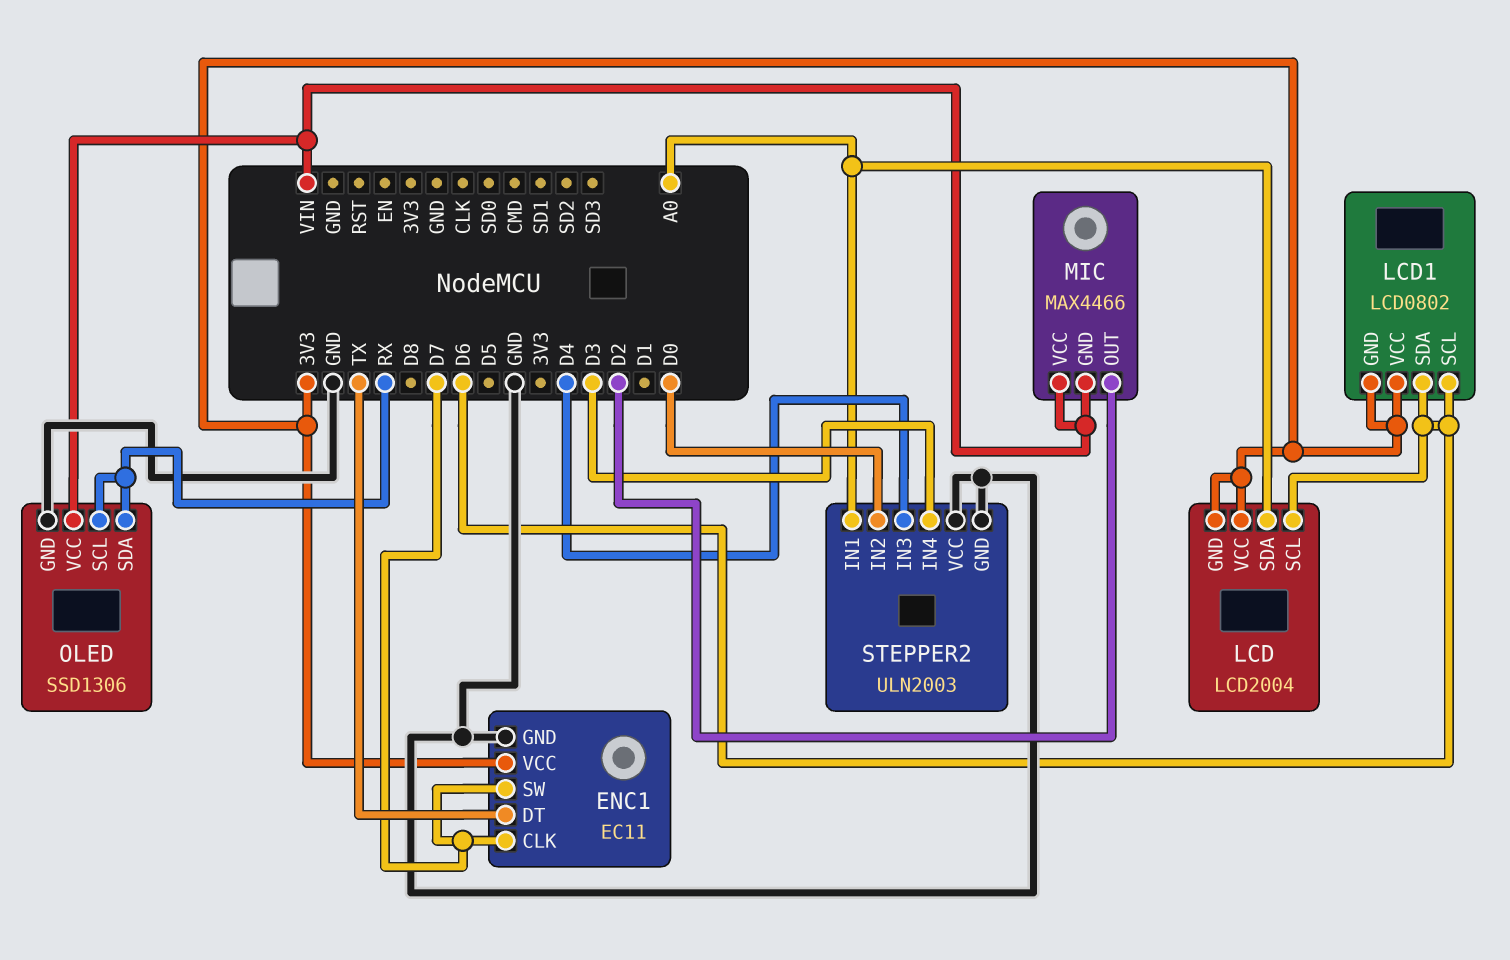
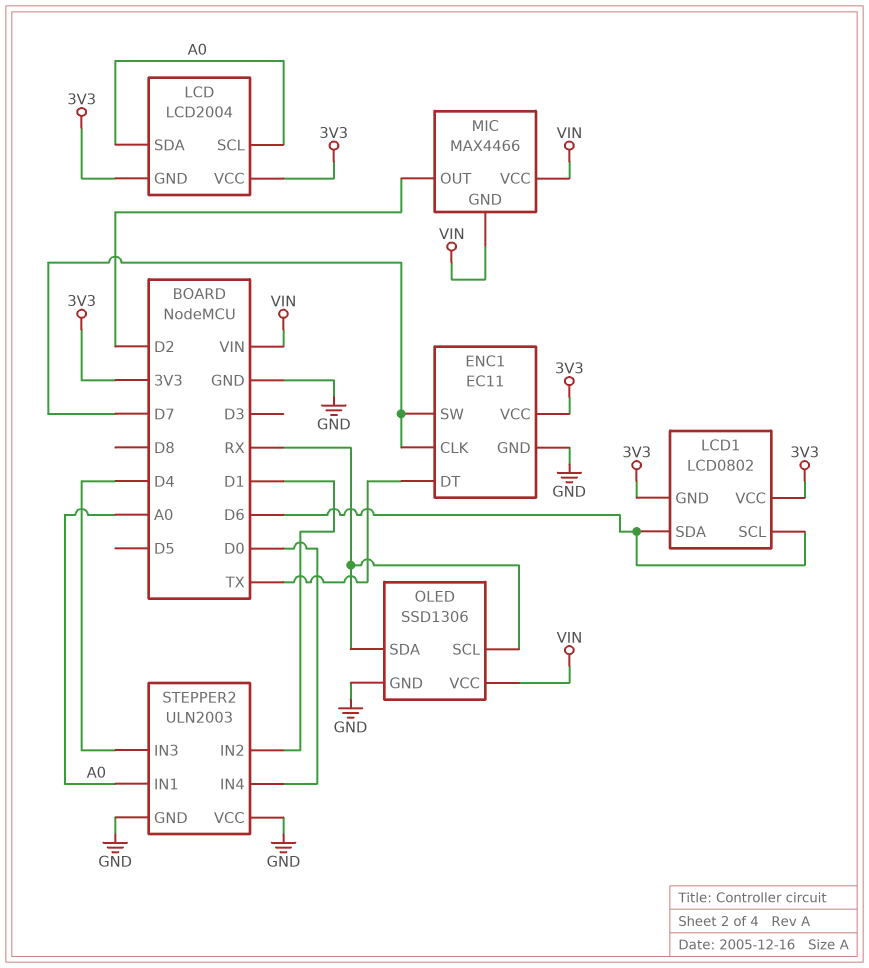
LCD pin SCL: D6 -> A0
STEPPER2 pin IN2: D0 -> D1
STEPPER2 pin IN4: D3 -> D0

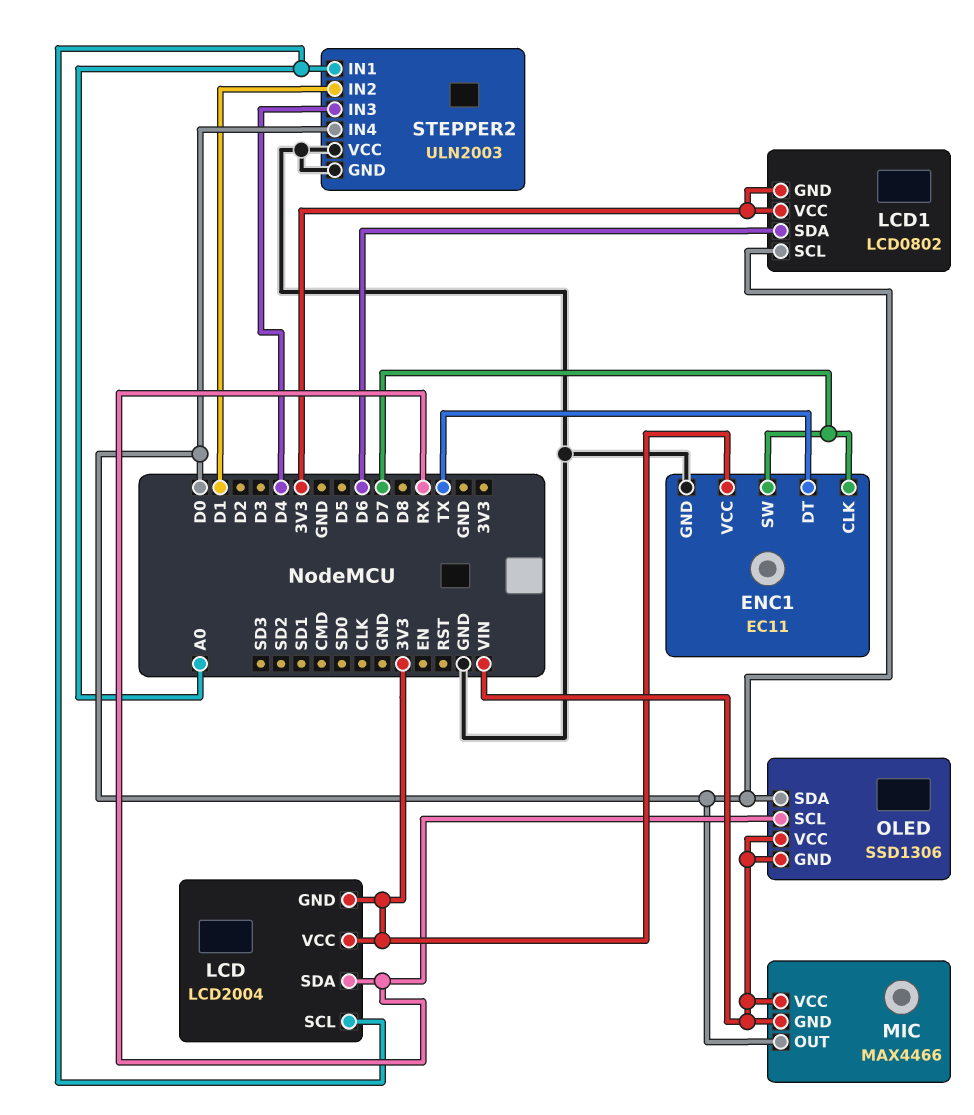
LCD pin SDA: A0 -> RX
LCD1 pin SCL: D6 -> D0
MIC pin OUT: D2 -> D0
OLED pin GND: GND -> VIN
OLED pin SDA: RX -> D0

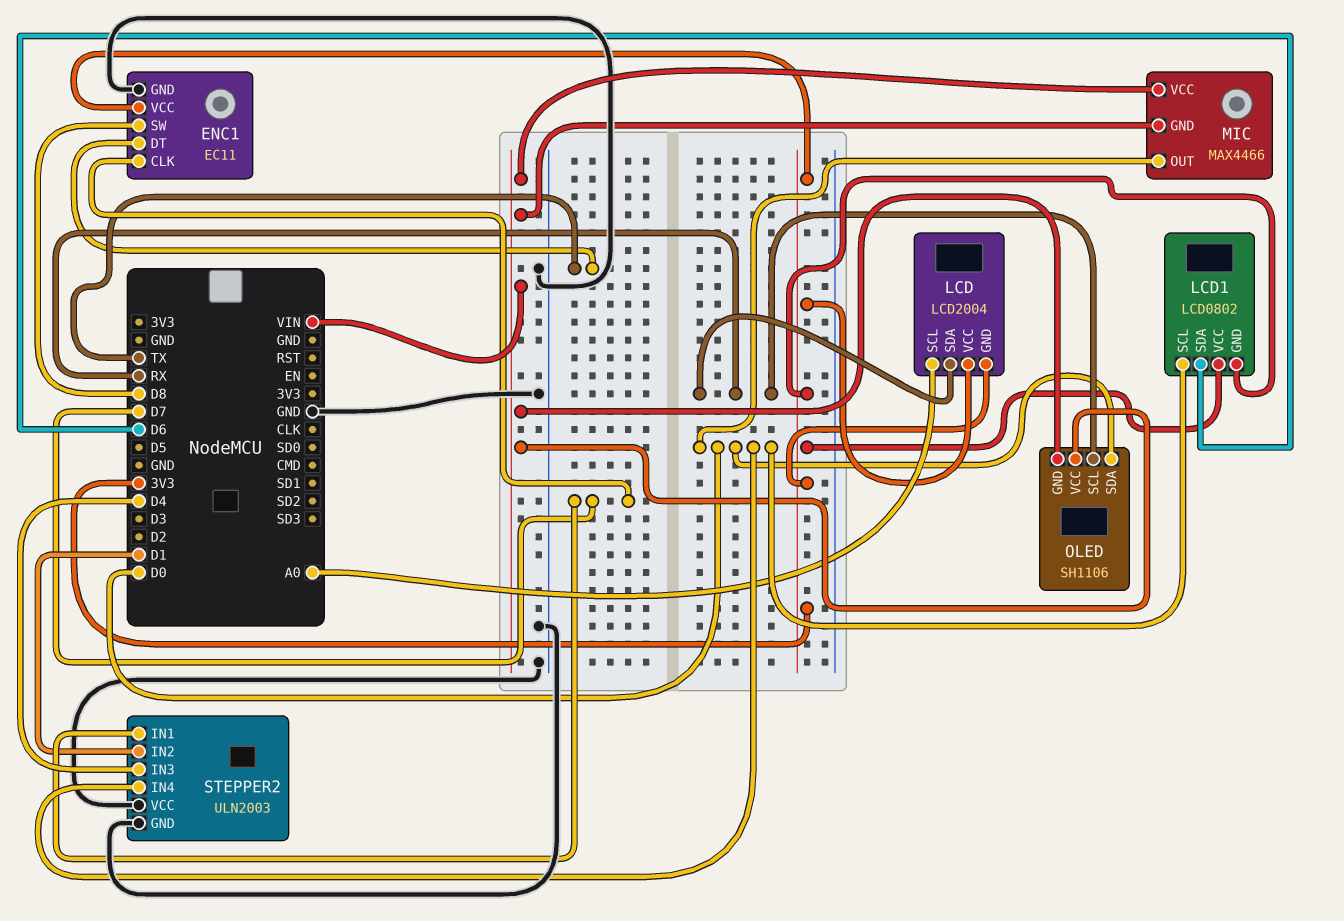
ENC1 pin SW: D7 -> D8
OLED: SSD1306 -> SH1106
STEPPER2 pin IN1: A0 -> D7

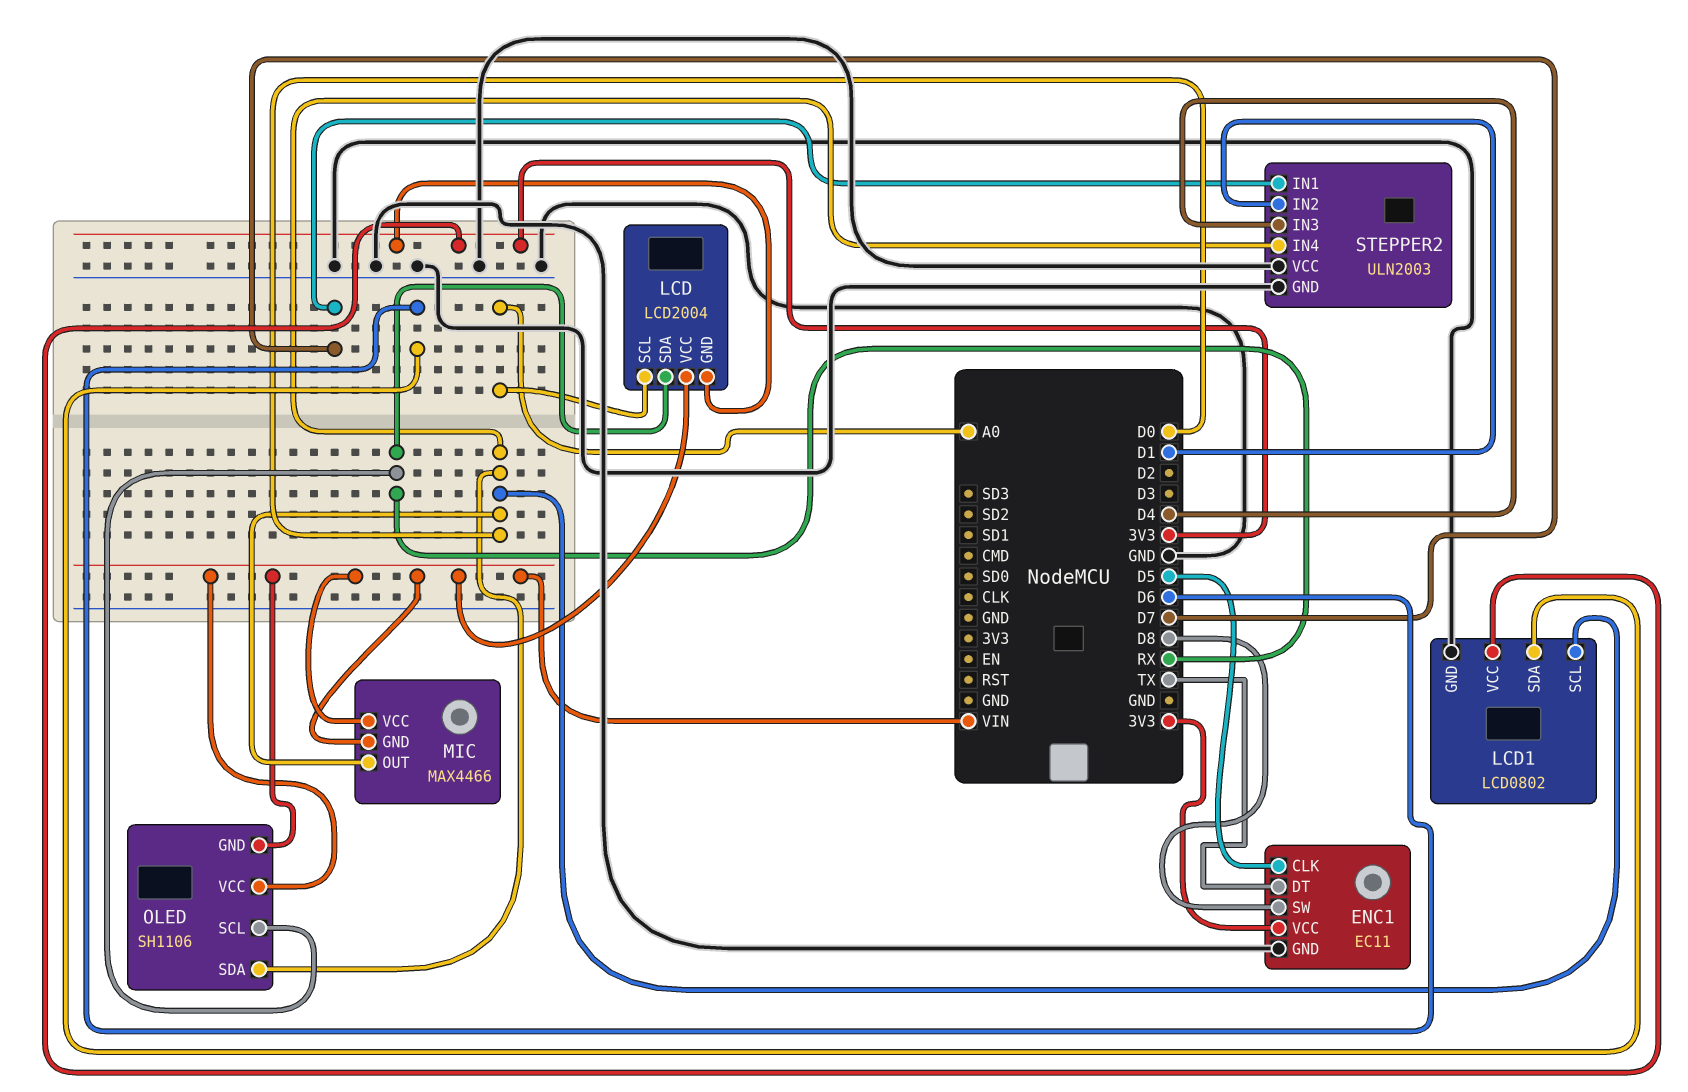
ENC1 pin CLK: D7 -> D5
LCD pin VCC: 3V3 -> VIN
LCD1 pin GND: 3V3 -> GND

